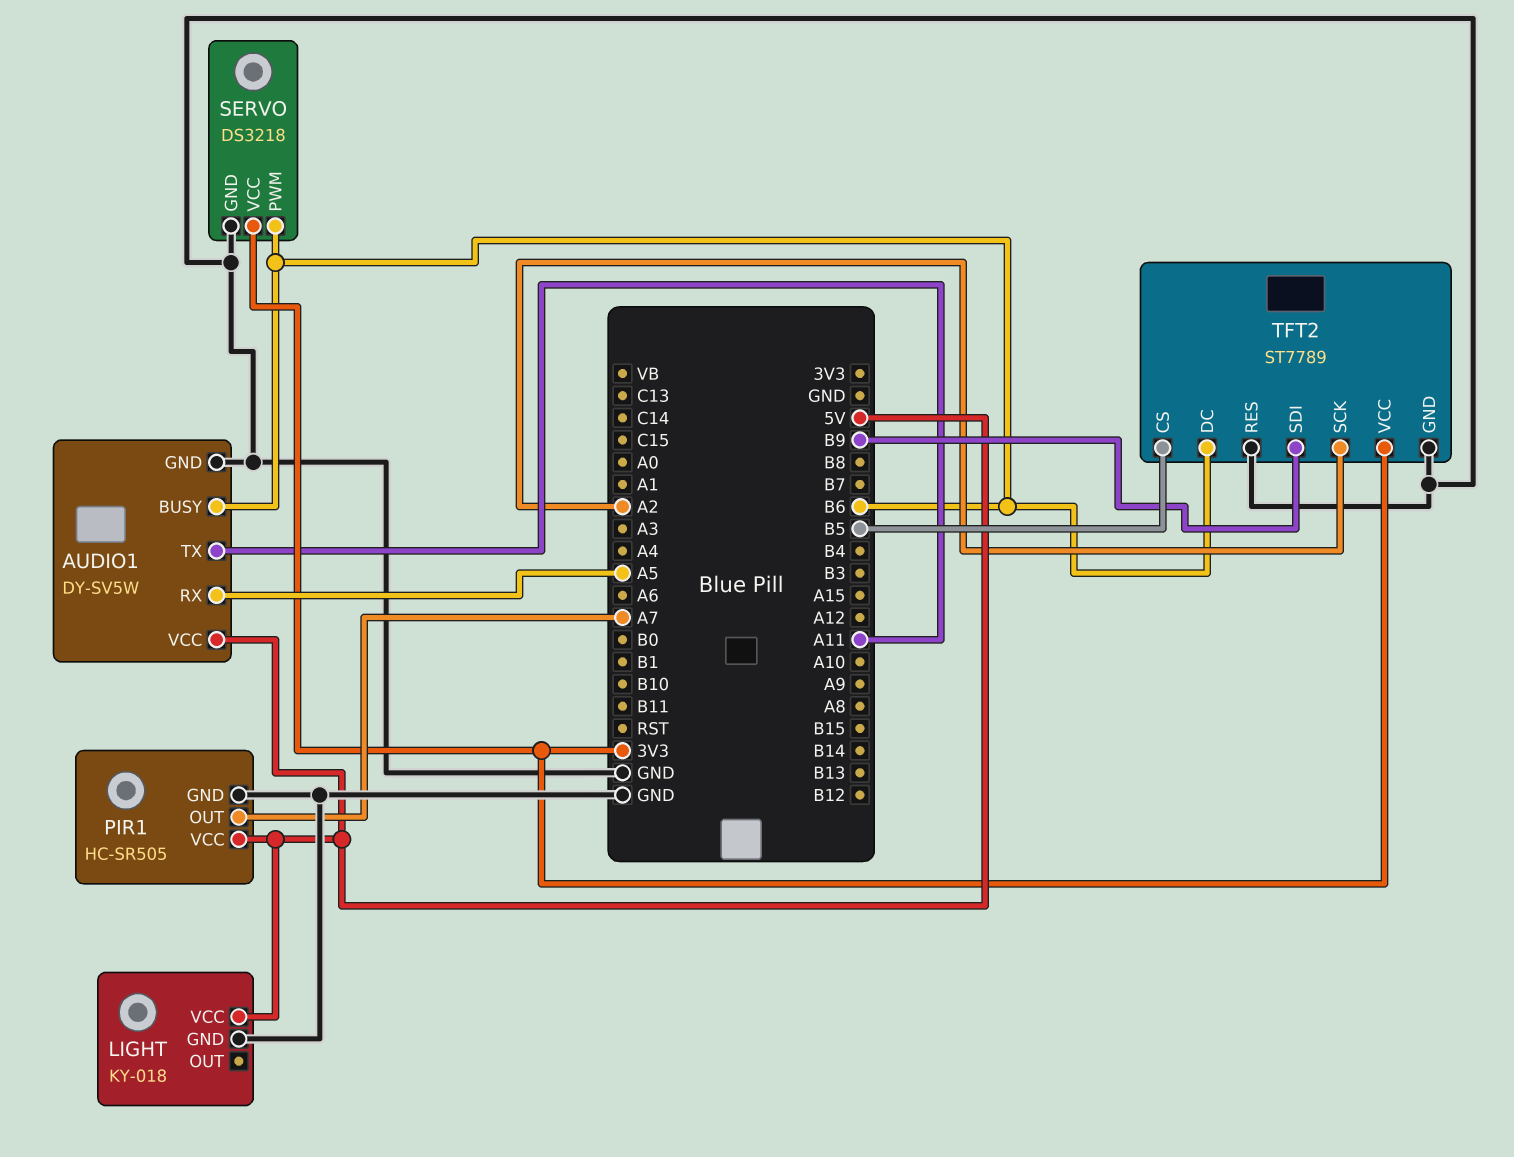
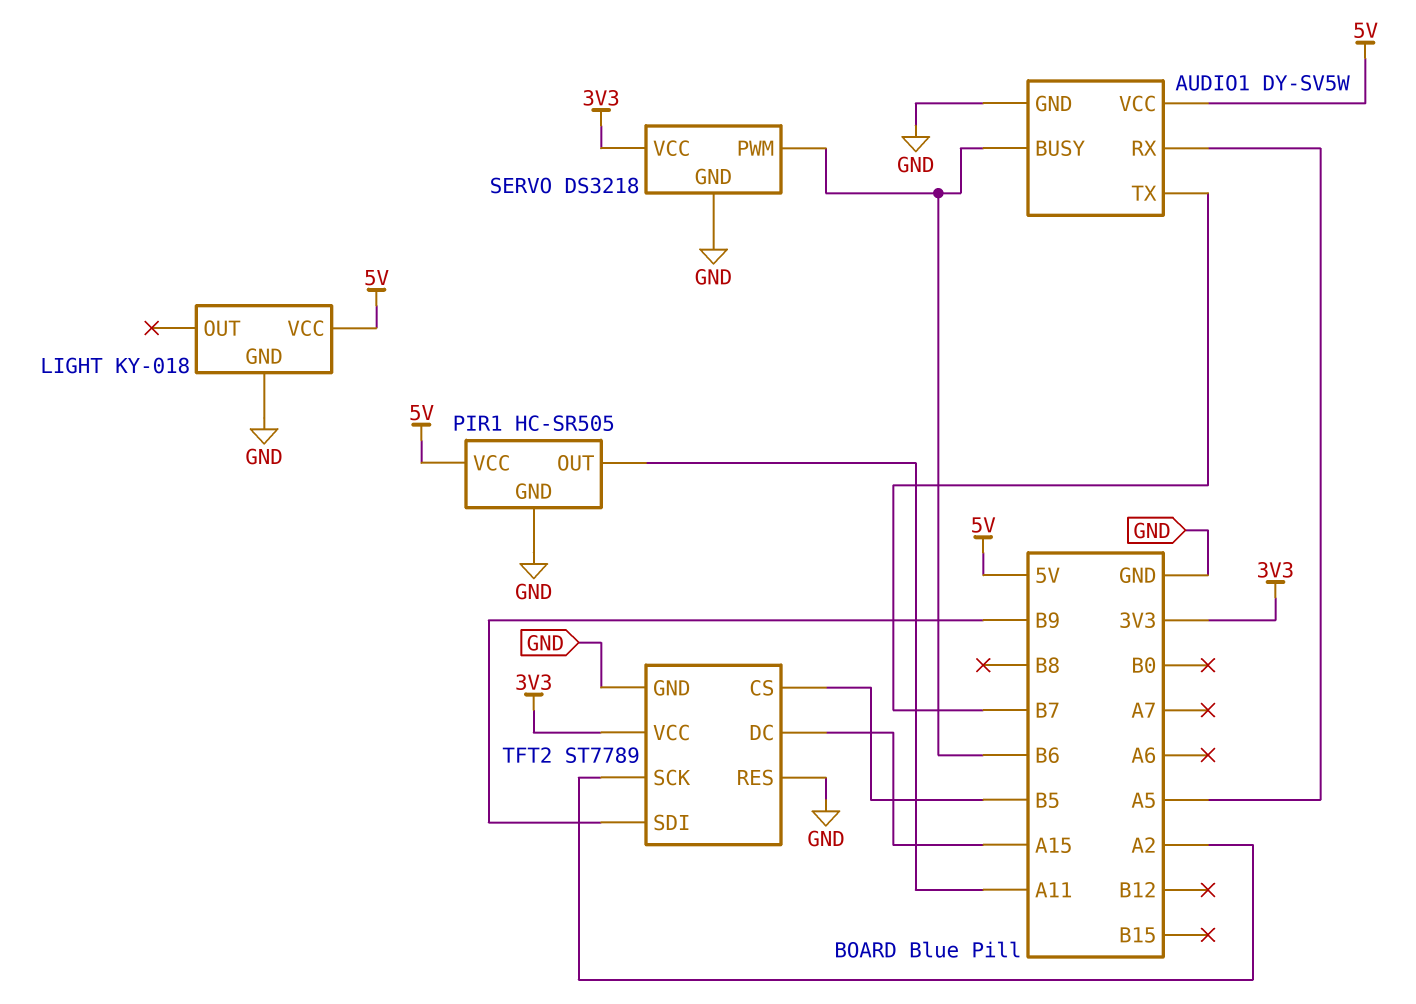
AUDIO1 pin TX: A11 -> B7
PIR1 pin OUT: A7 -> A11
TFT2 pin DC: B6 -> A15

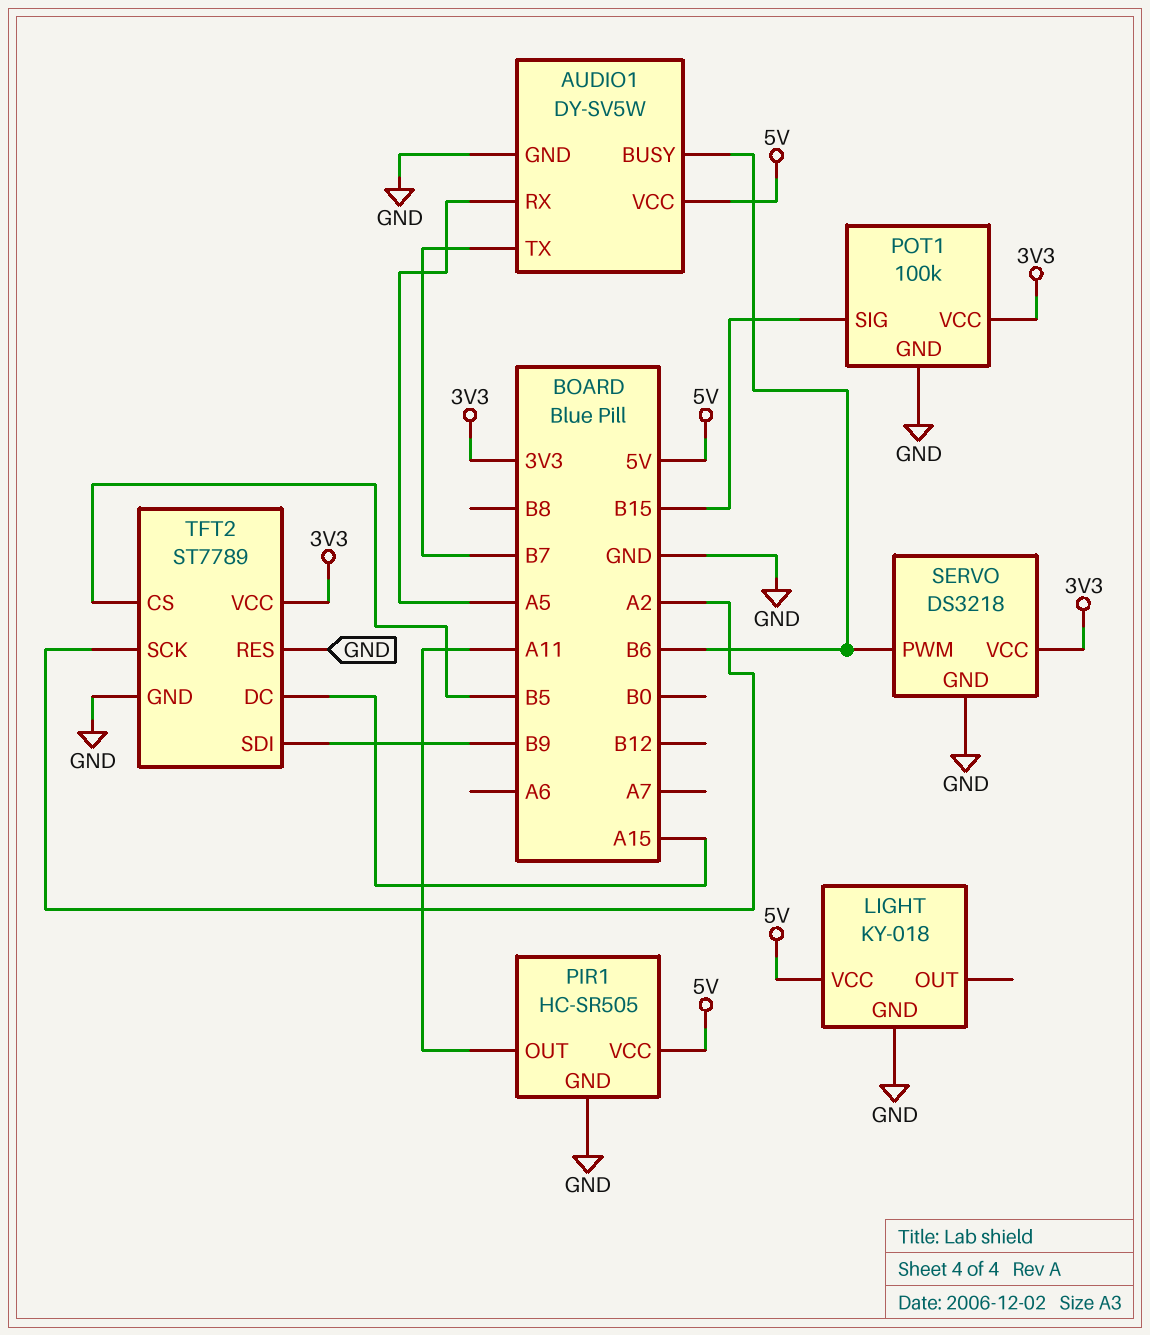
POT1: none -> 100k
POT1 pin GND: none -> GND
POT1 pin SIG: none -> B15
POT1 pin VCC: none -> 3V3

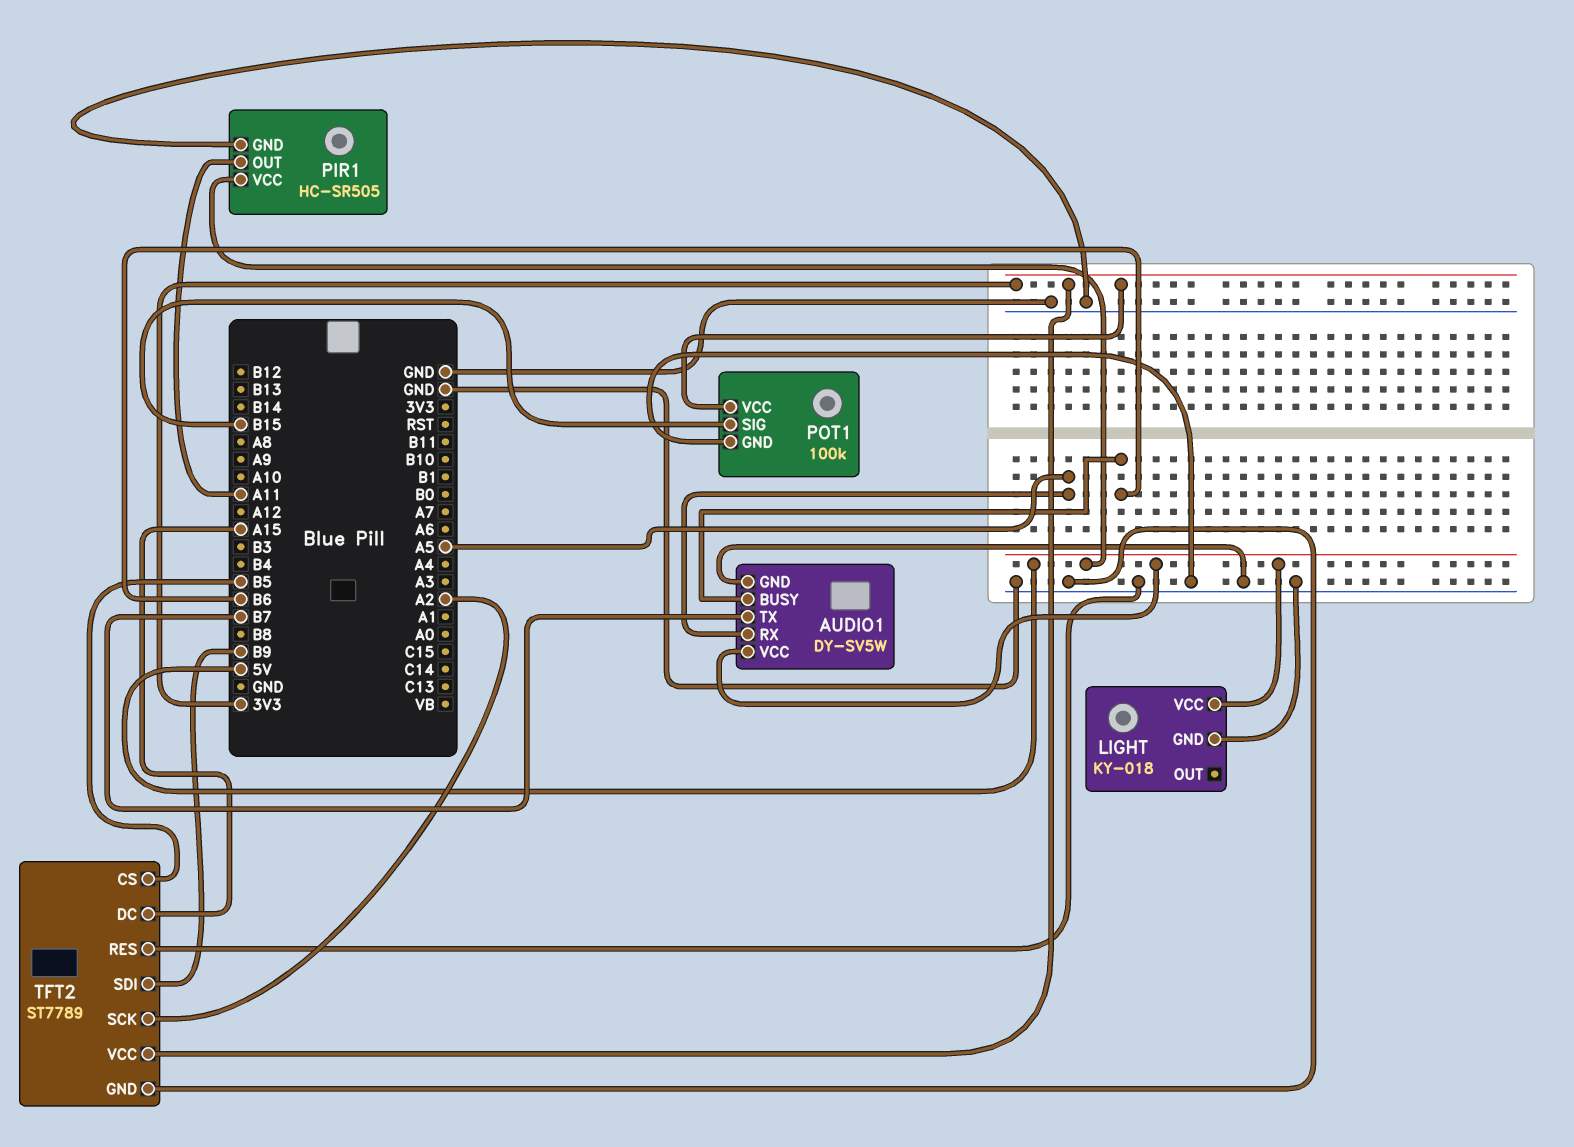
SERVO: DS3218 -> none
SERVO pin GND: GND -> none
SERVO pin PWM: B6 -> none
SERVO pin VCC: 3V3 -> none

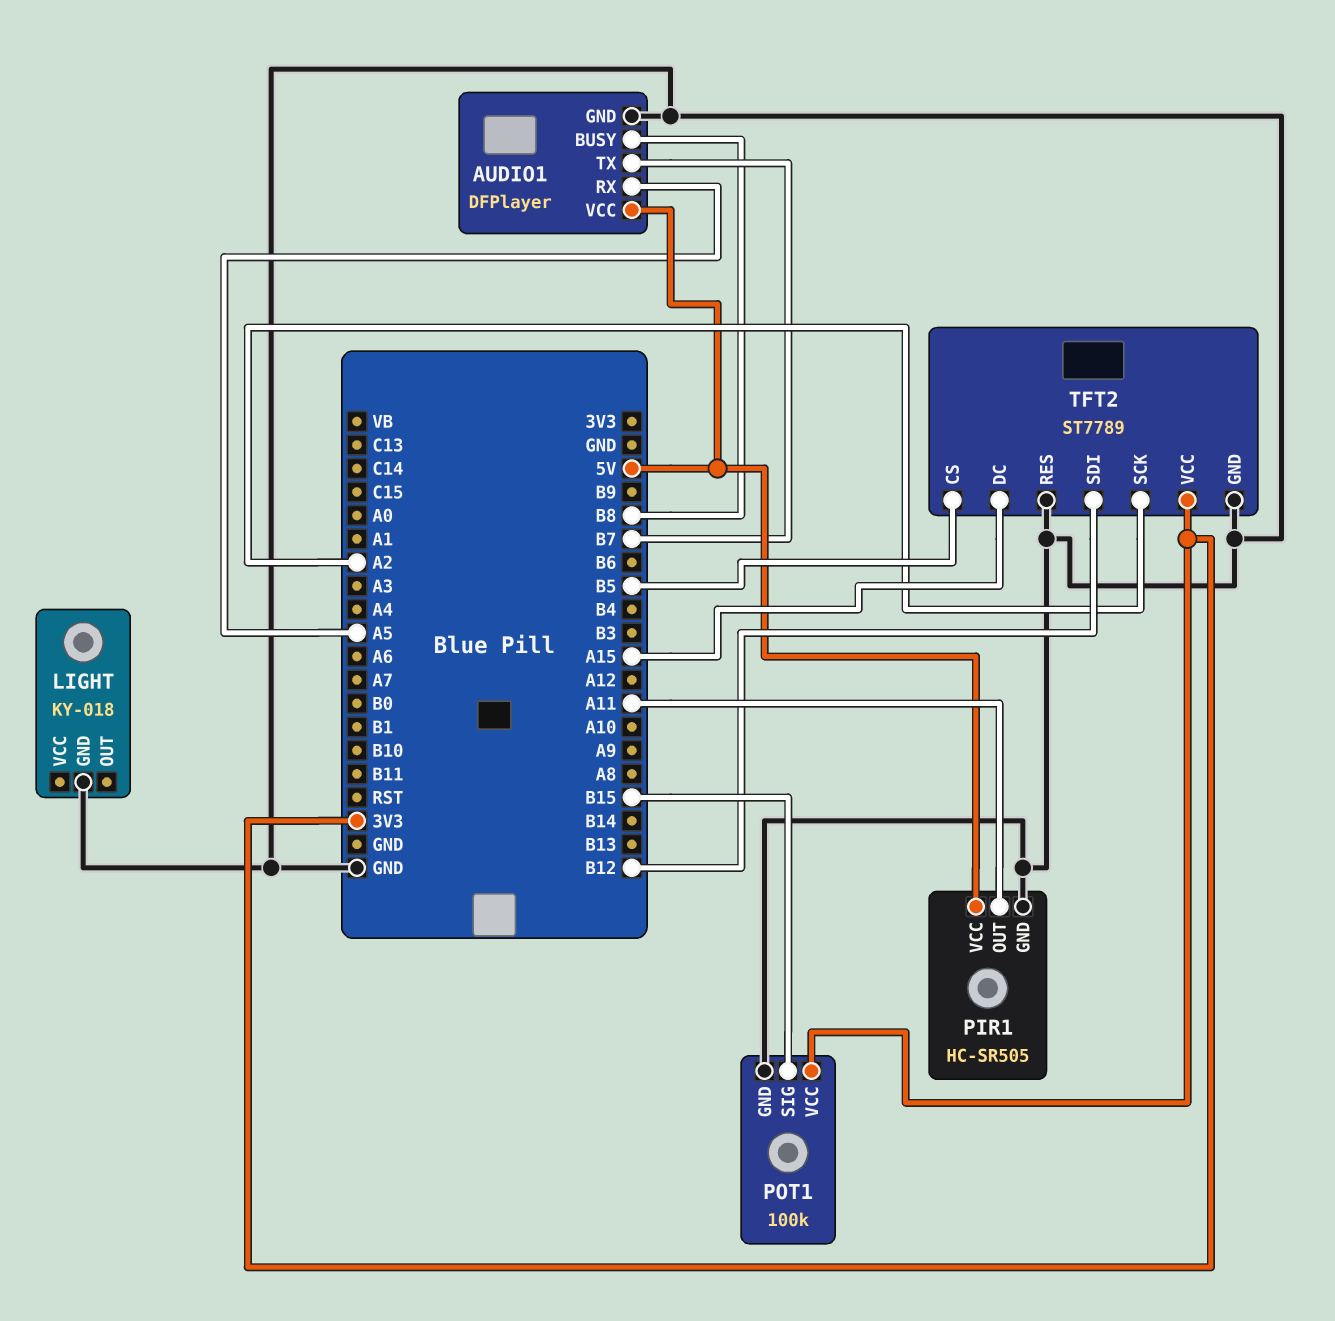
AUDIO1: DY-SV5W -> DFPlayer
AUDIO1 pin BUSY: B6 -> B8
LIGHT pin VCC: 5V -> none
TFT2 pin SDI: B9 -> B12

